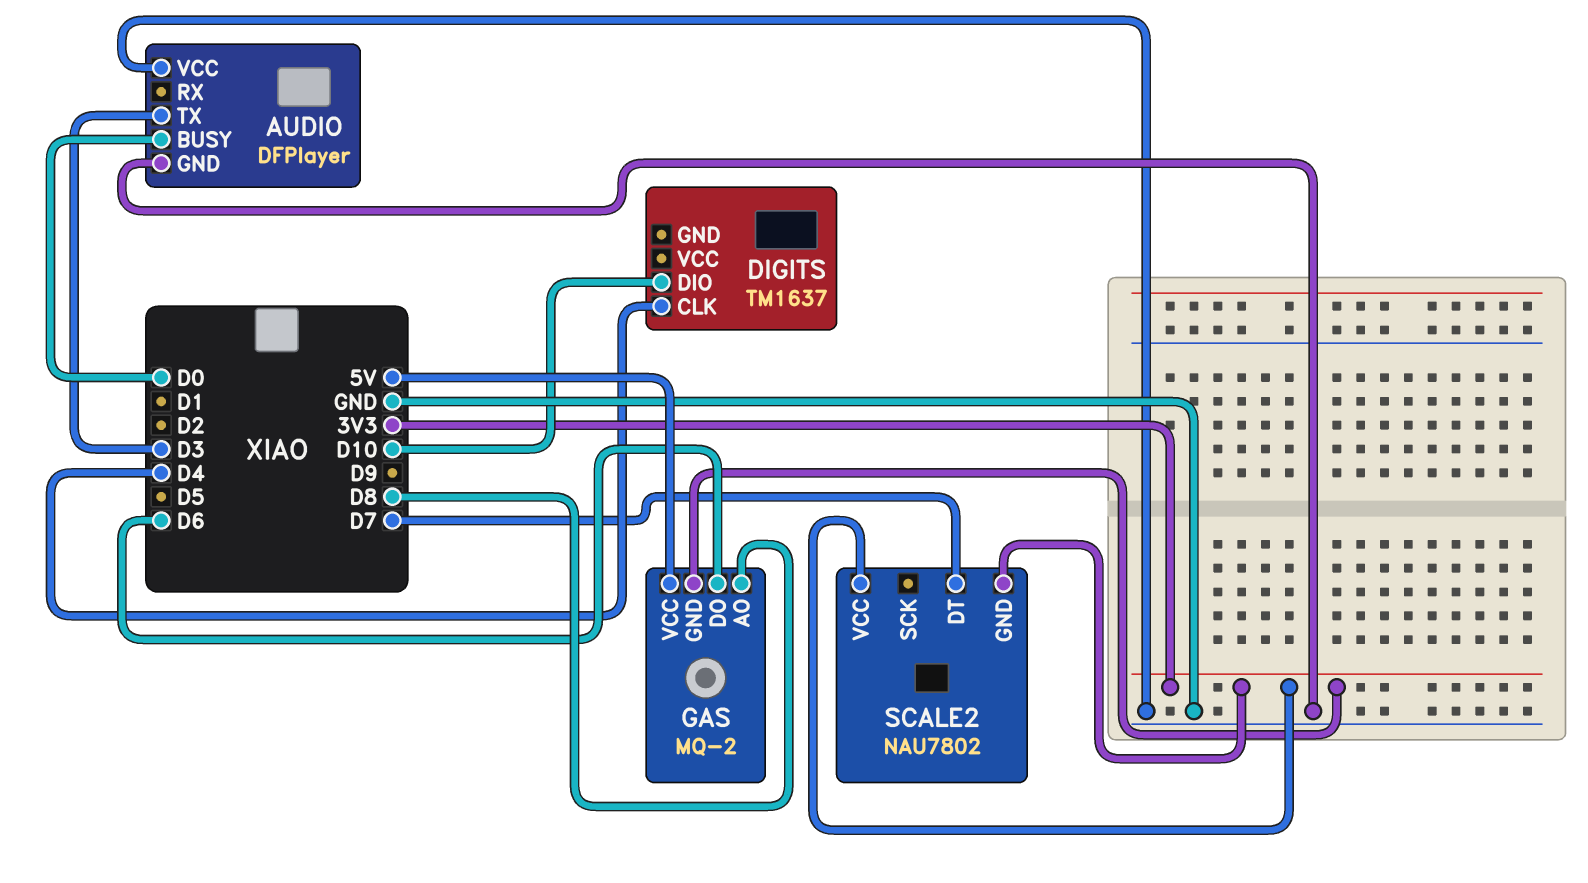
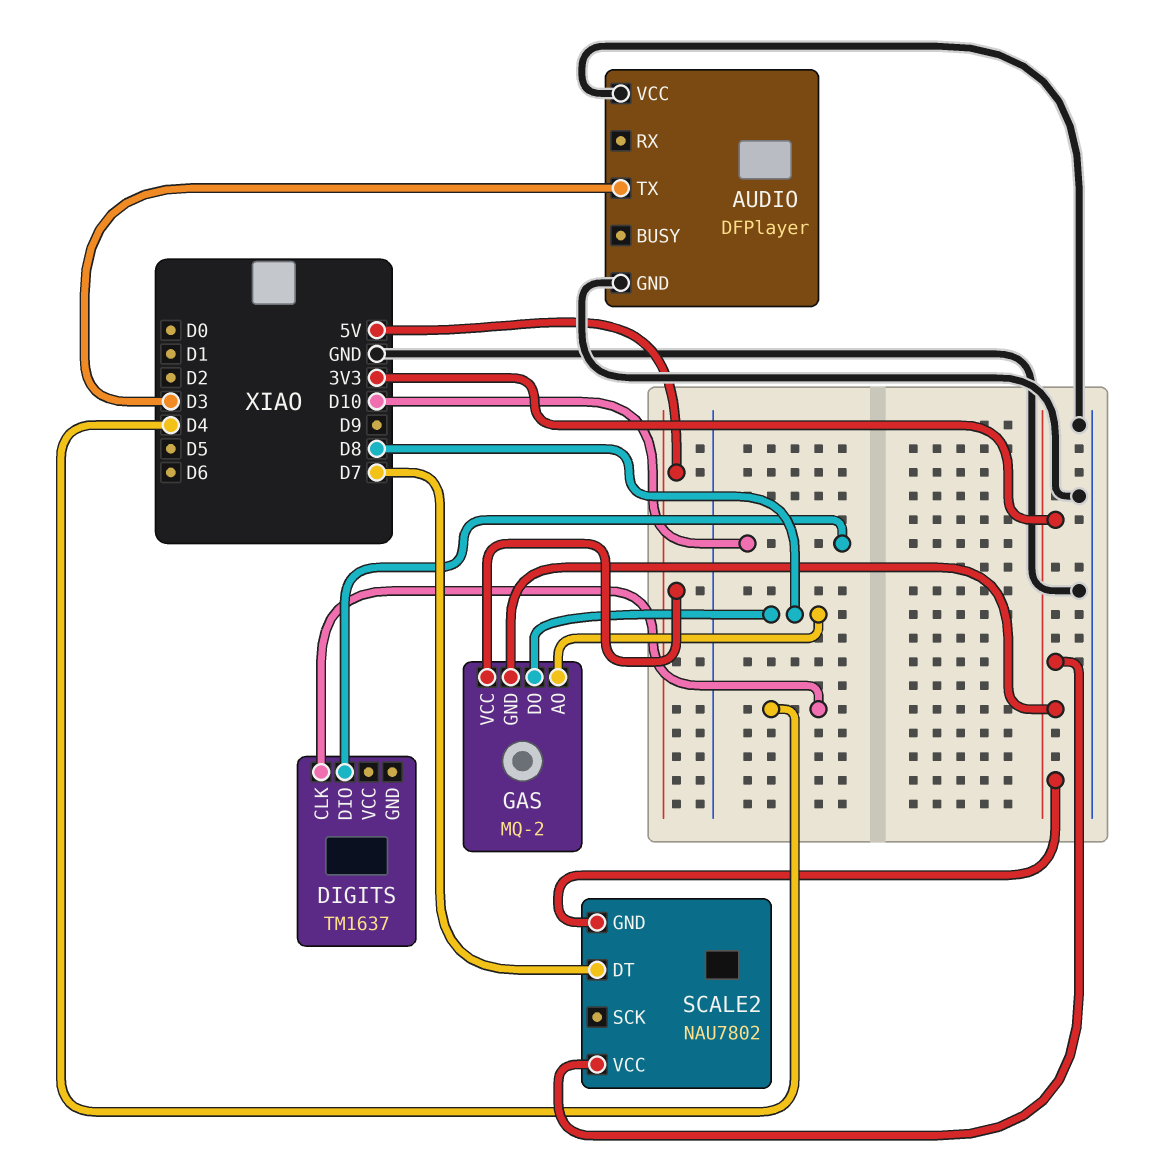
AUDIO pin BUSY: D0 -> none
GAS pin DO: D6 -> D8

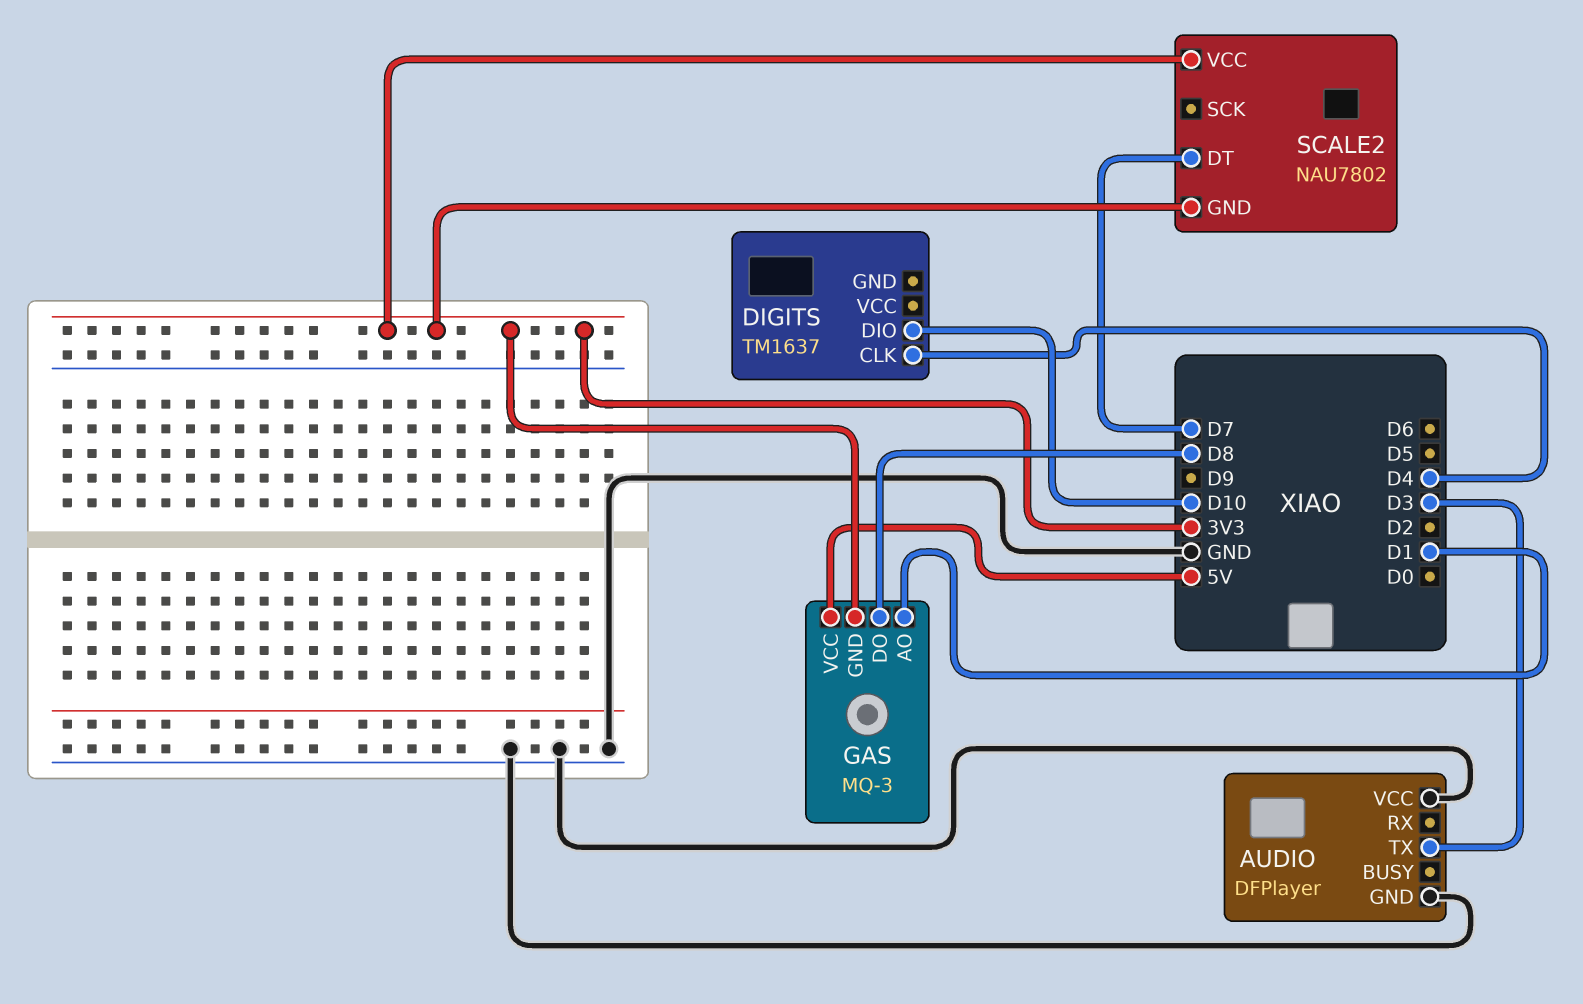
GAS: MQ-2 -> MQ-3
GAS pin AO: D8 -> D1

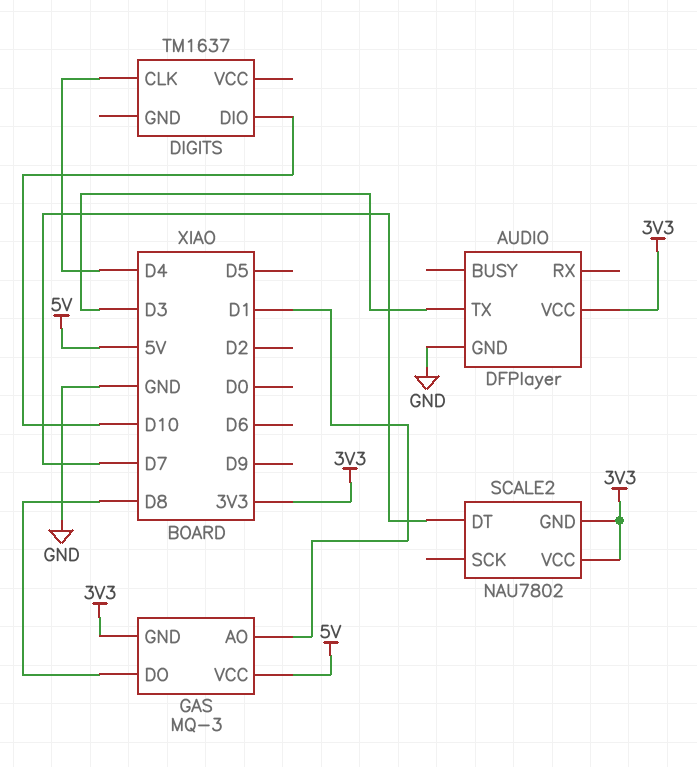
AUDIO pin VCC: GND -> 3V3

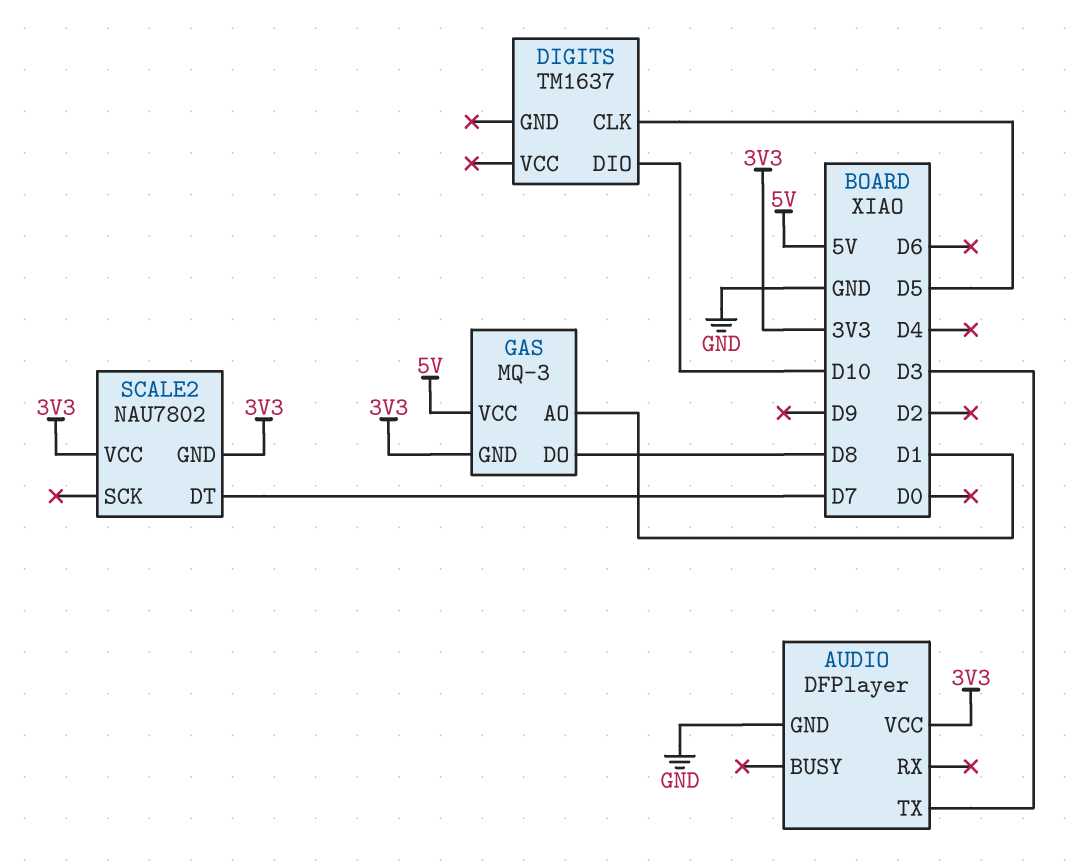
DIGITS pin CLK: D4 -> D5

